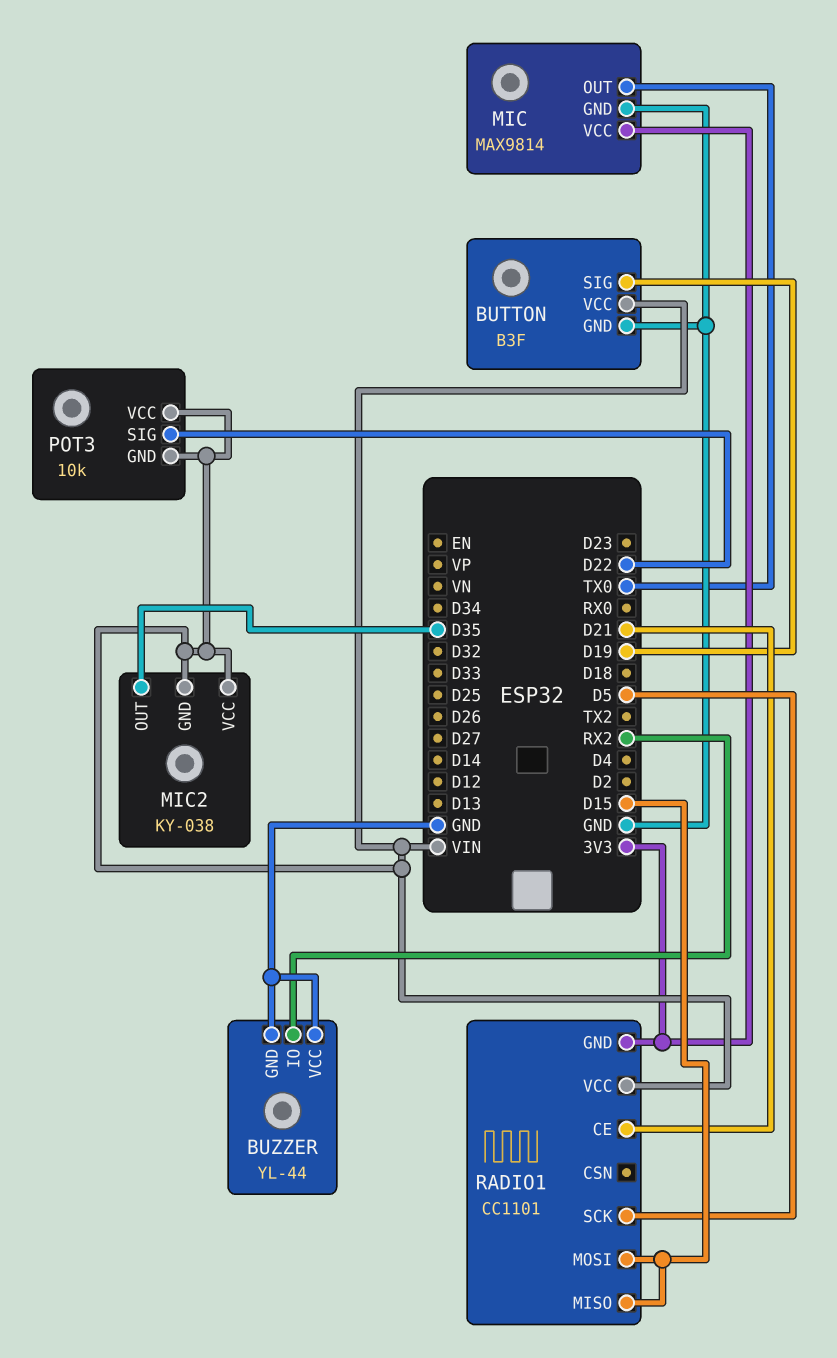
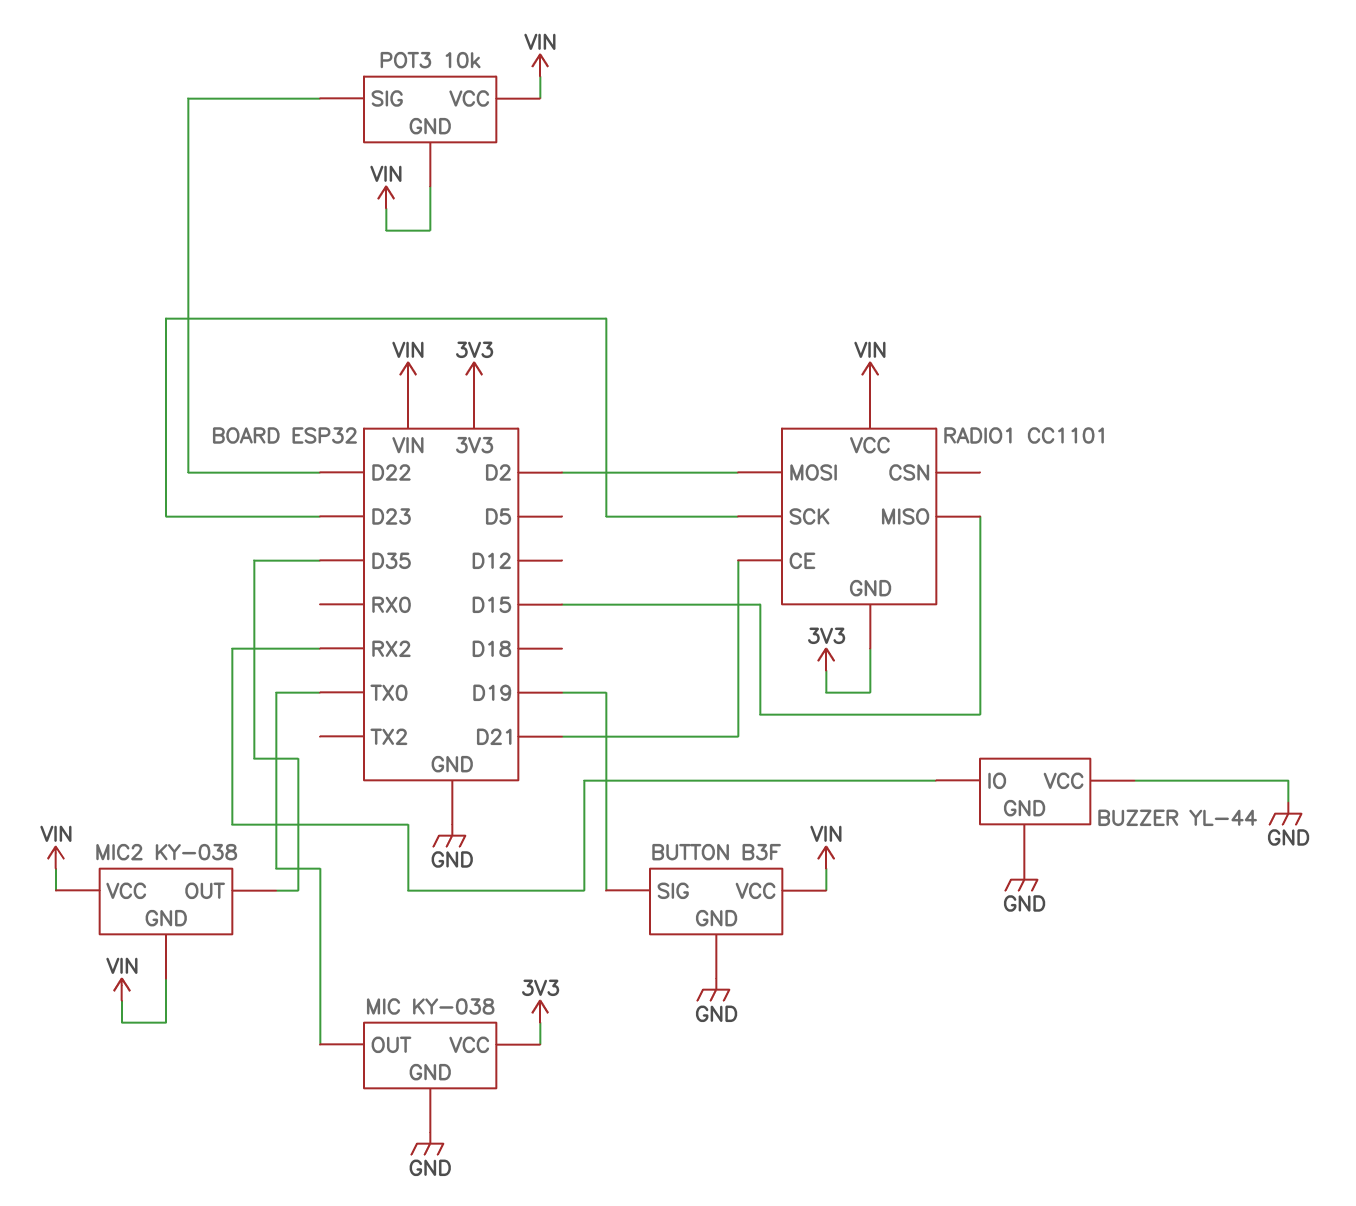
MIC: MAX9814 -> KY-038
RADIO1 pin MOSI: D15 -> D2
RADIO1 pin SCK: D5 -> D23

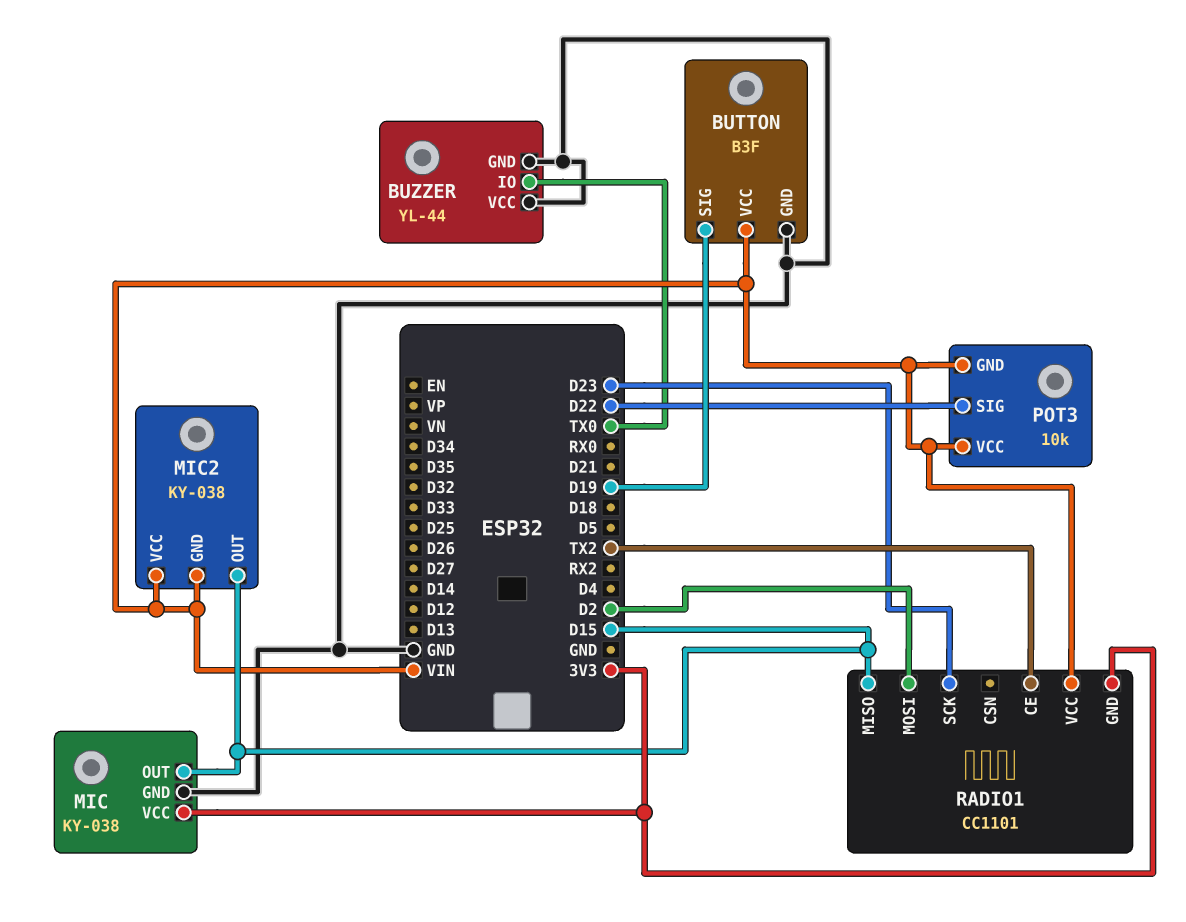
BUZZER pin IO: RX2 -> TX0
MIC pin OUT: TX0 -> D15
MIC2 pin OUT: D35 -> D15
RADIO1 pin CE: D21 -> TX2

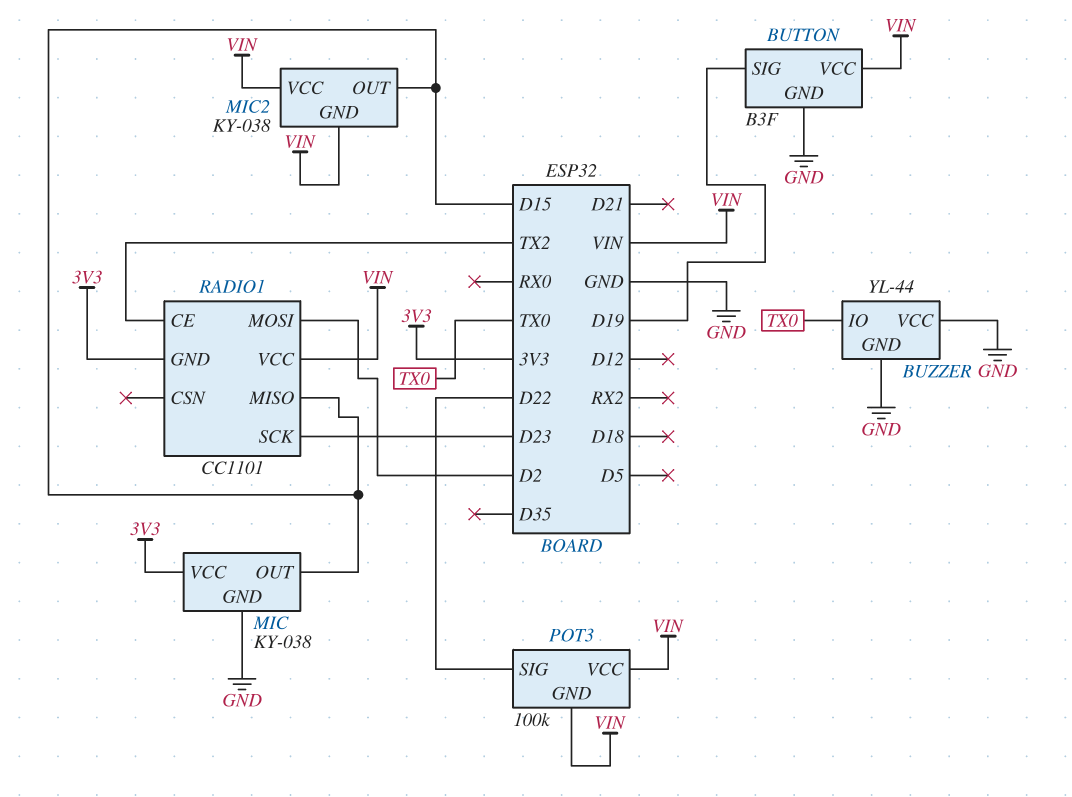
POT3: 10k -> 100k

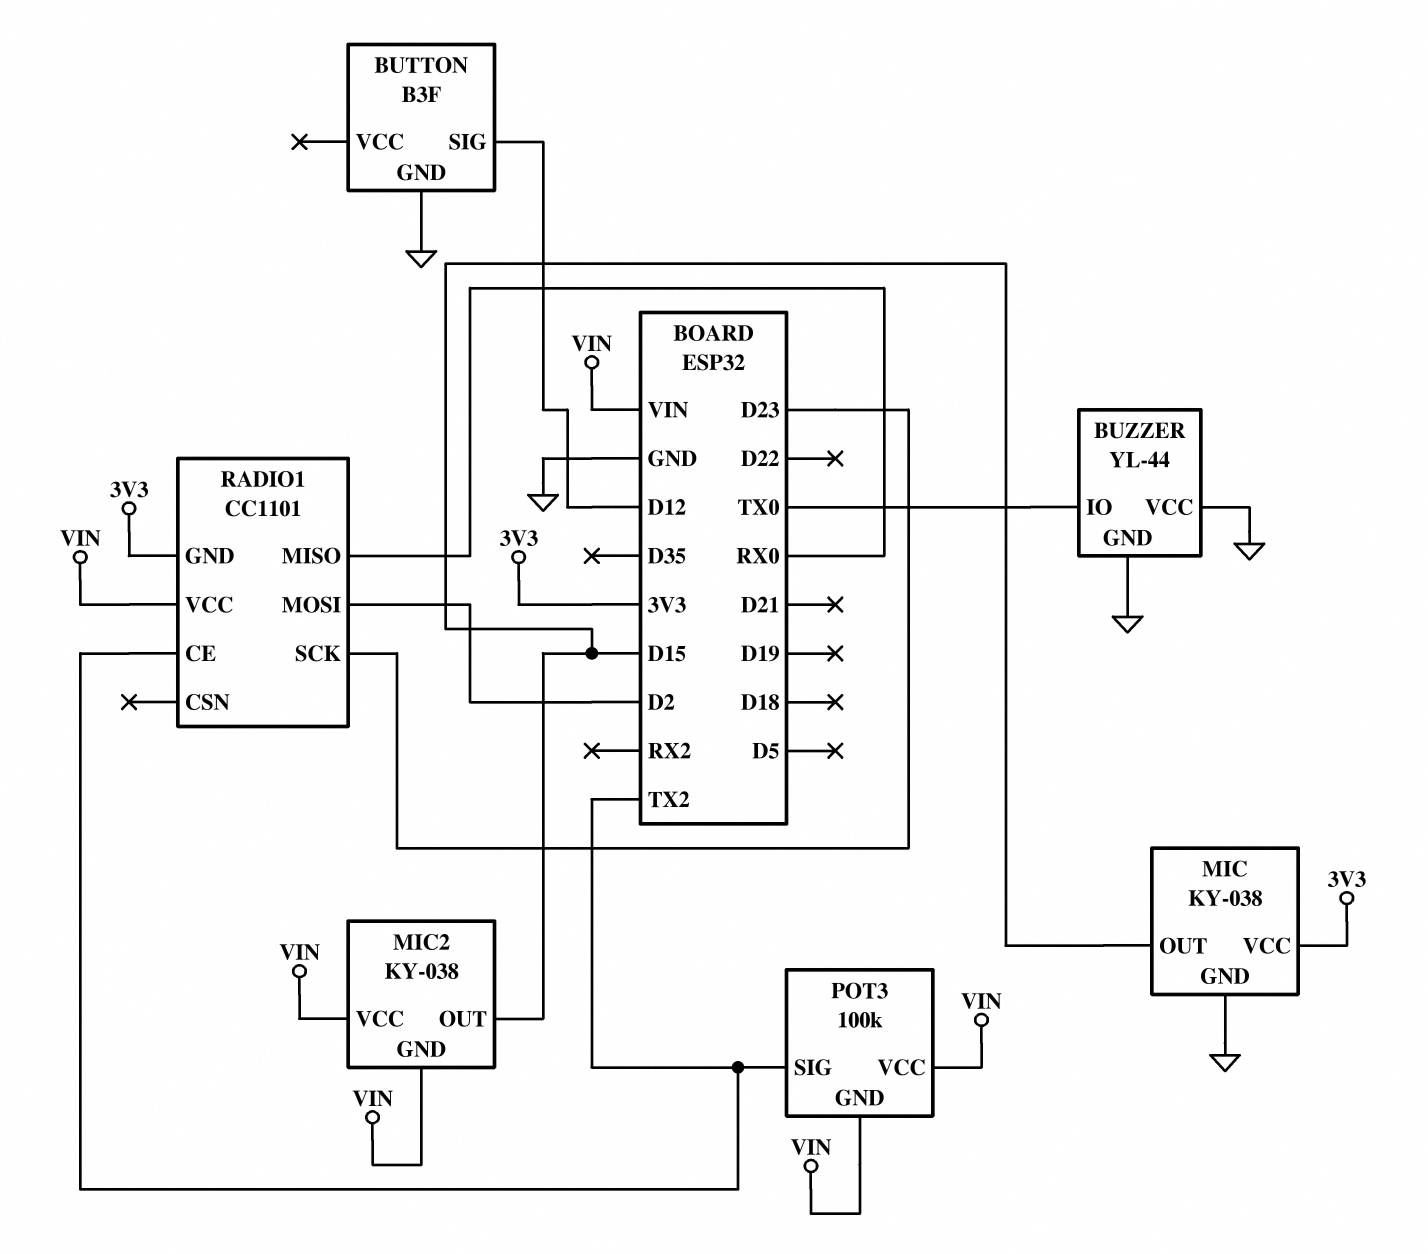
BUTTON pin SIG: D19 -> D12
BUTTON pin VCC: VIN -> none
POT3 pin SIG: D22 -> TX2
RADIO1 pin MISO: D15 -> RX0

